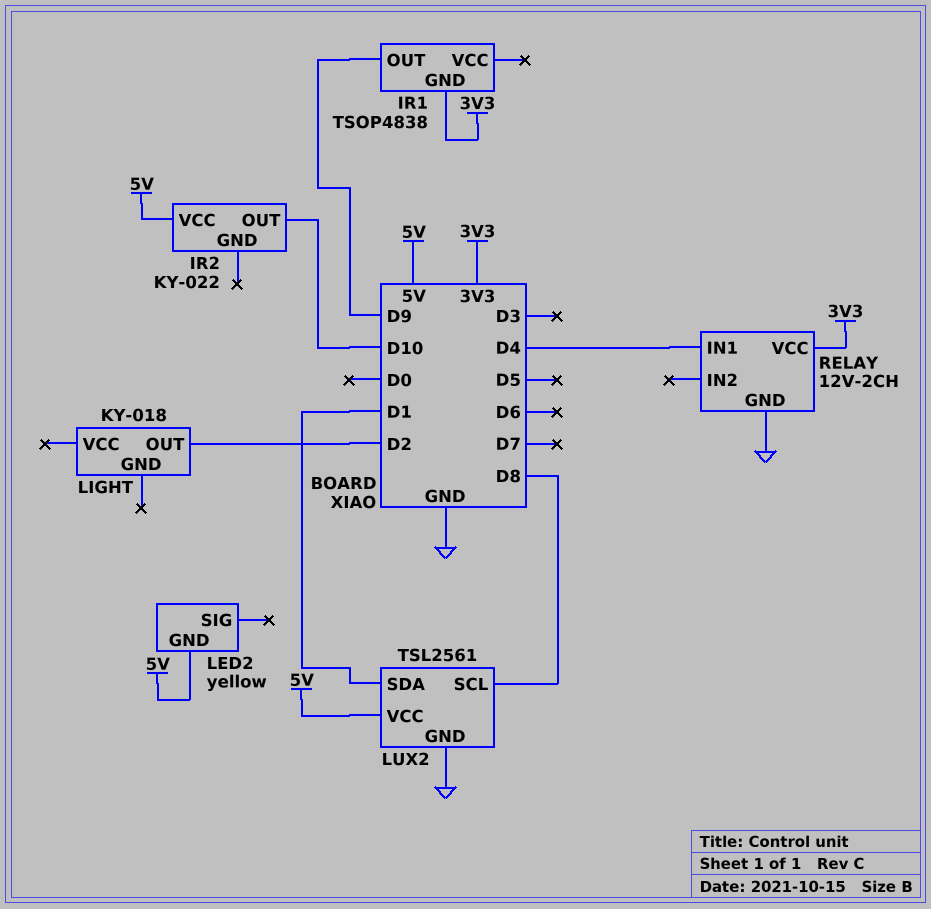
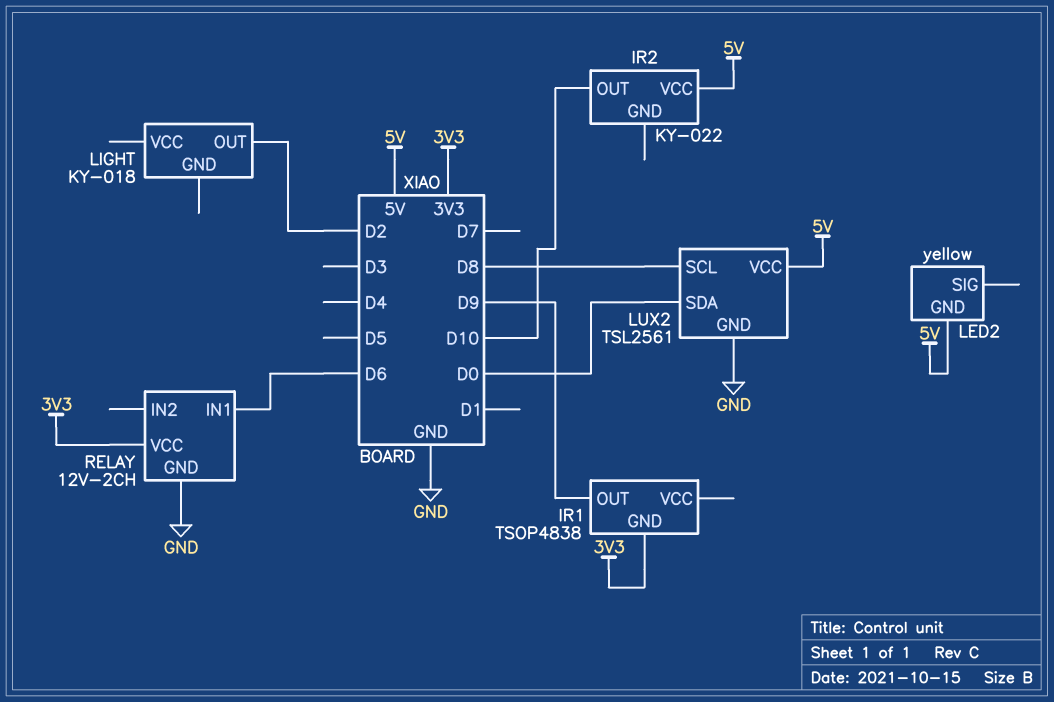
LUX2 pin SDA: D1 -> D0
RELAY pin IN1: D4 -> D6

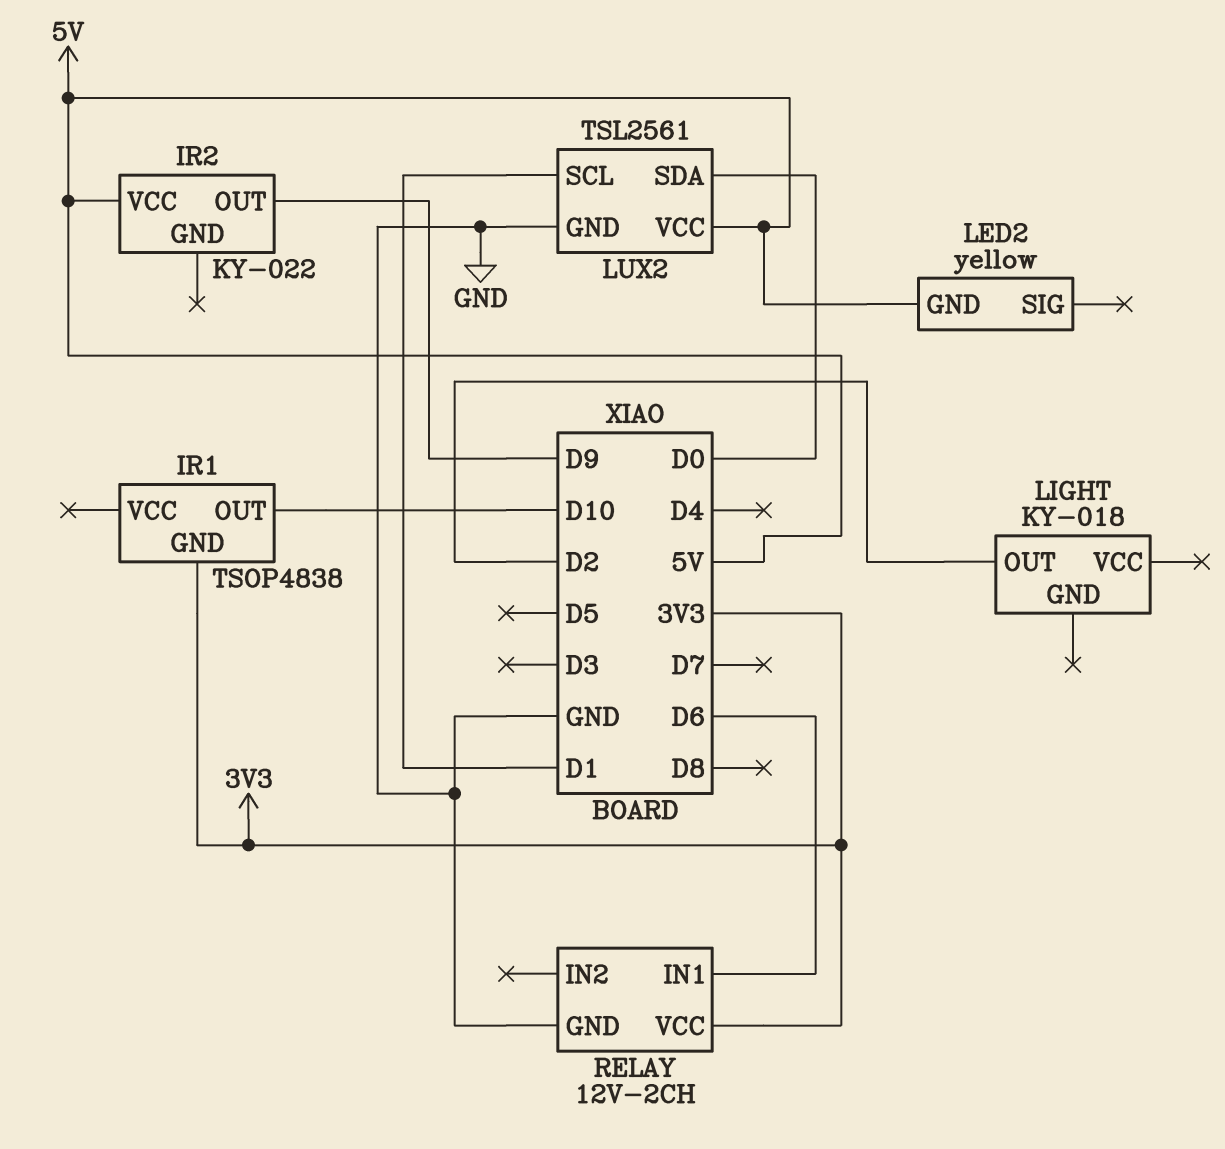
IR1 pin OUT: D9 -> D10
IR2 pin OUT: D10 -> D9
LUX2 pin SCL: D8 -> D1

